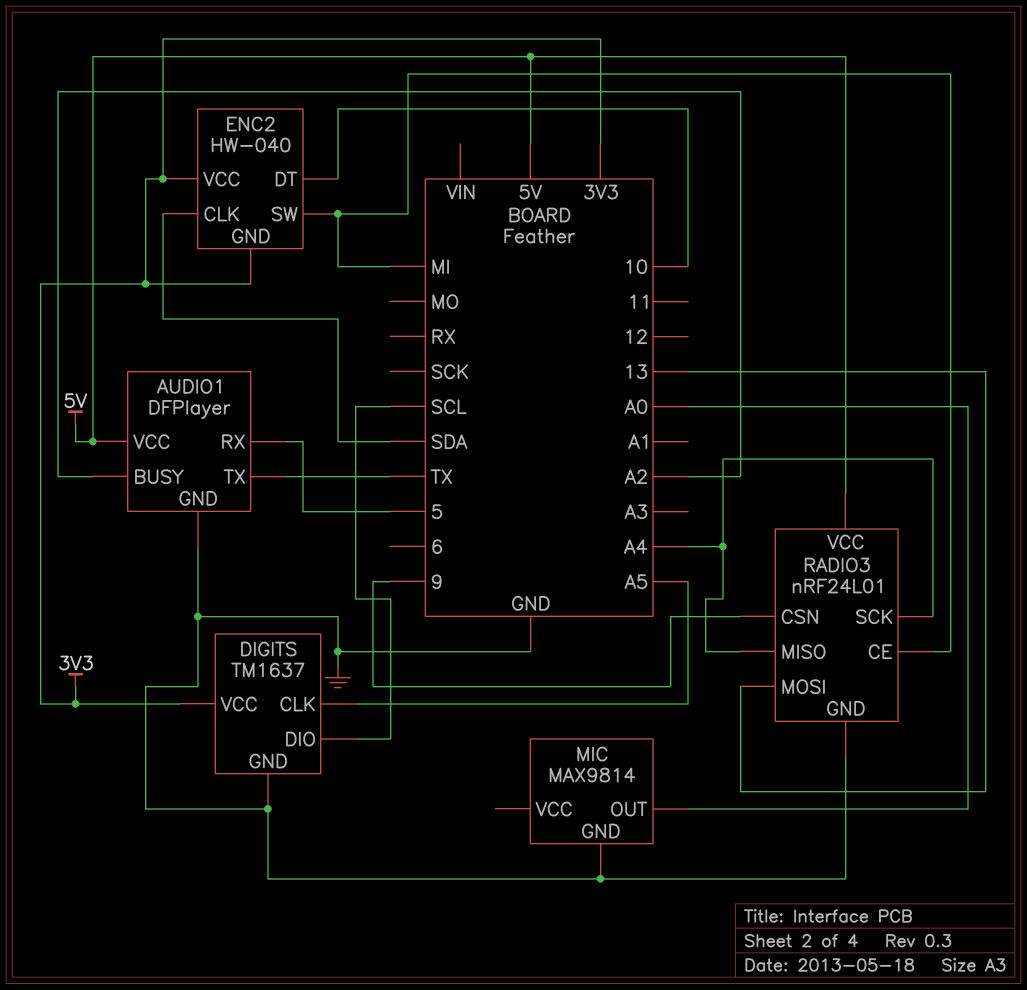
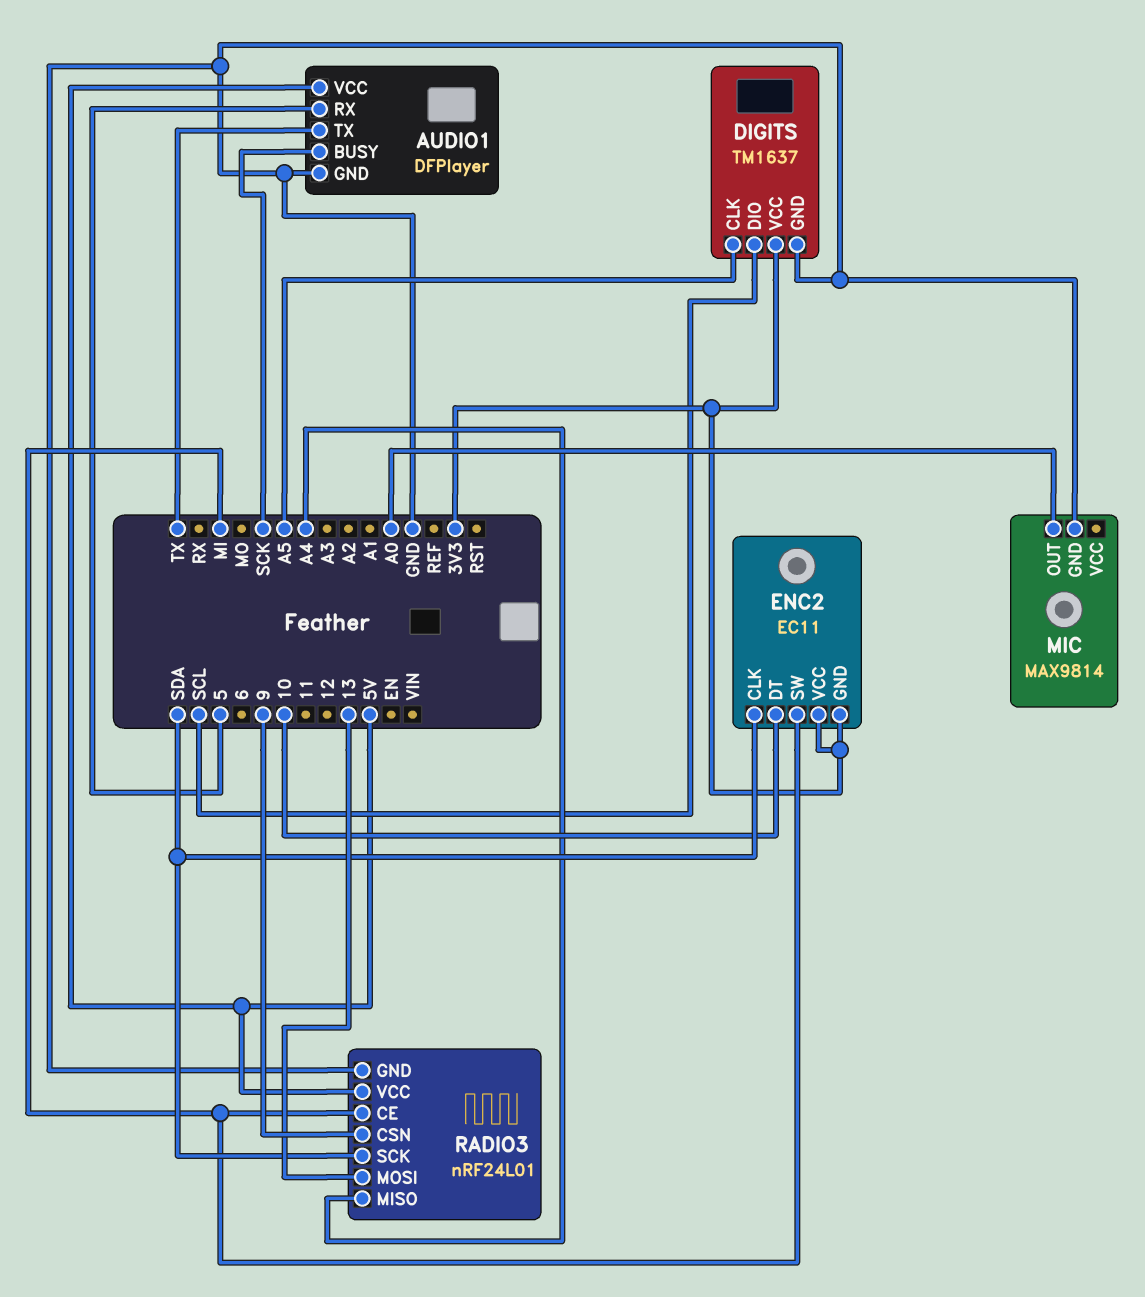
AUDIO1 pin BUSY: A2 -> SCK
ENC2: HW-040 -> EC11
RADIO3 pin SCK: A4 -> SDA

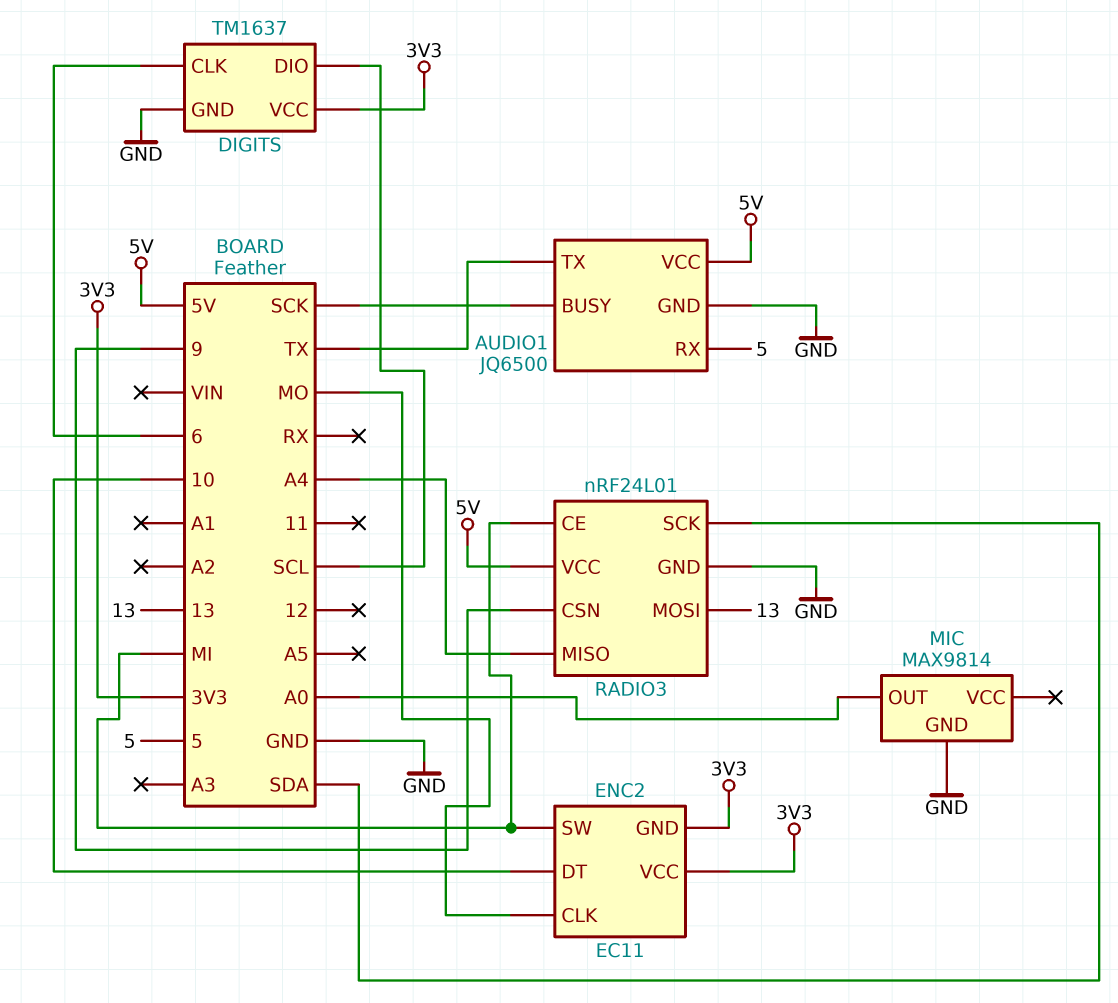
AUDIO1: DFPlayer -> JQ6500
DIGITS pin CLK: A5 -> 6
ENC2 pin CLK: SDA -> MO

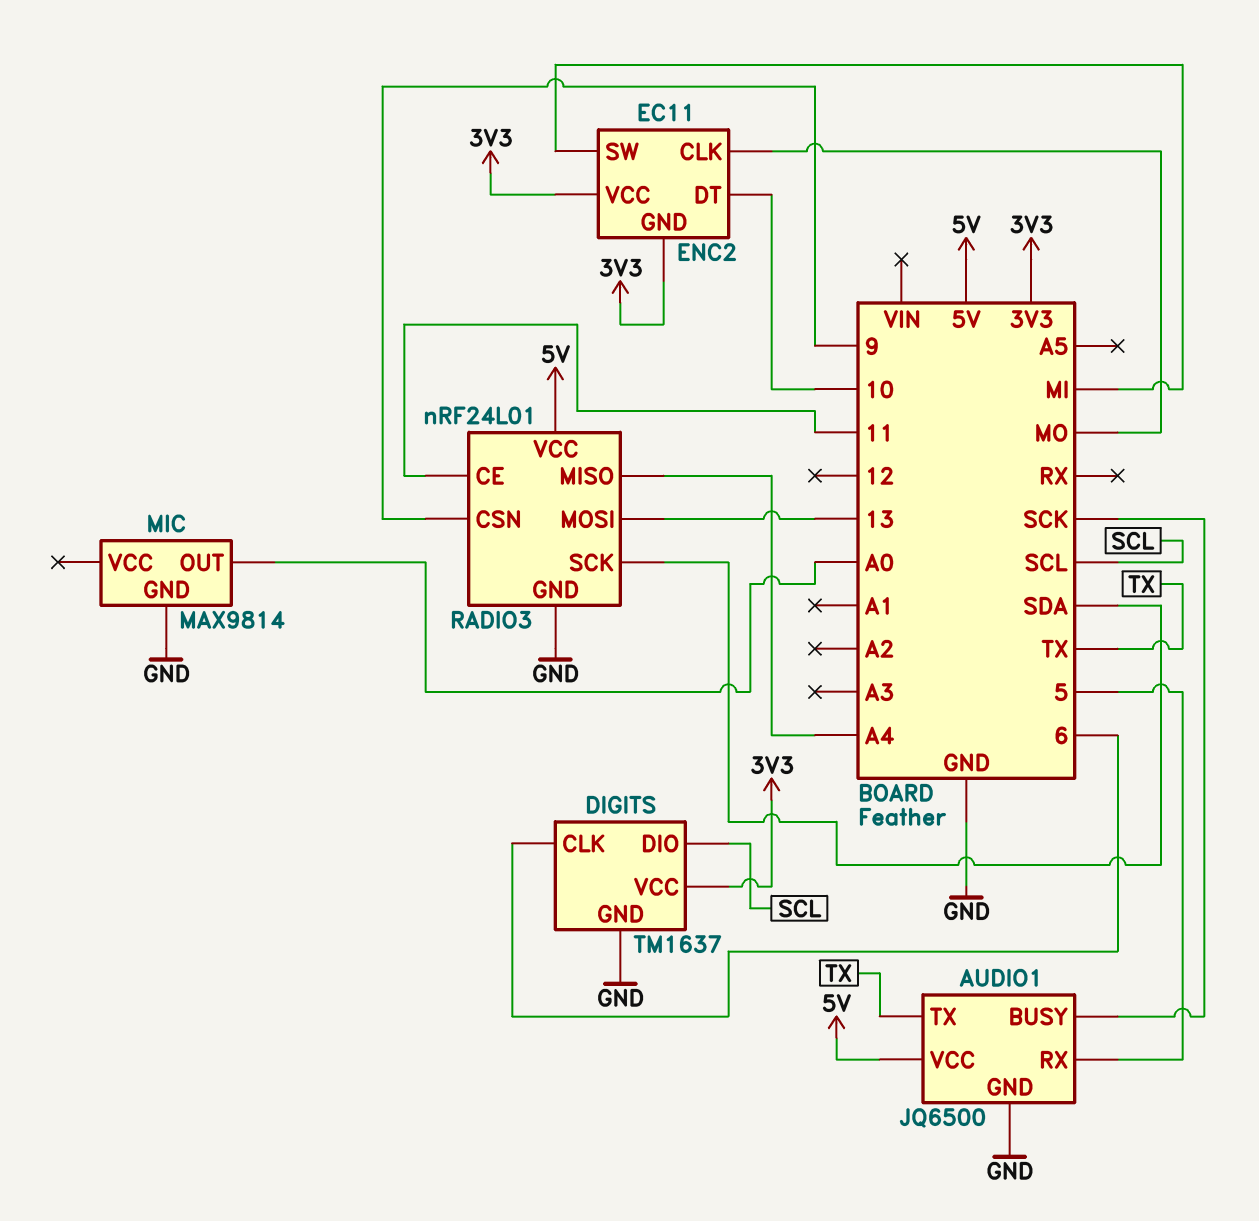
RADIO3 pin CE: MI -> 11

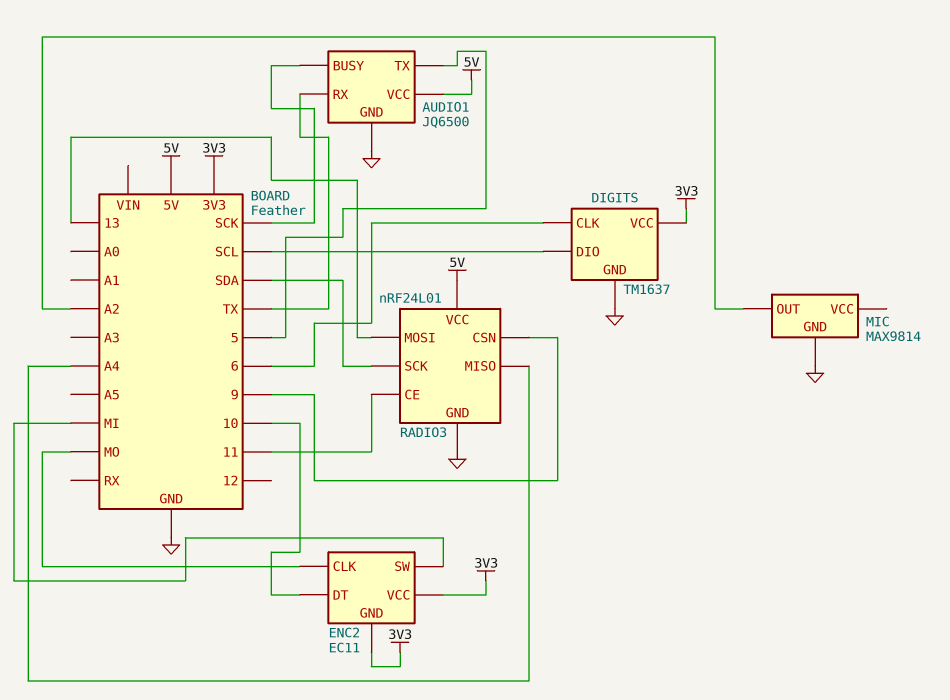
AUDIO1 pin RX: 5 -> TX
AUDIO1 pin TX: TX -> 5
MIC pin OUT: A0 -> A2

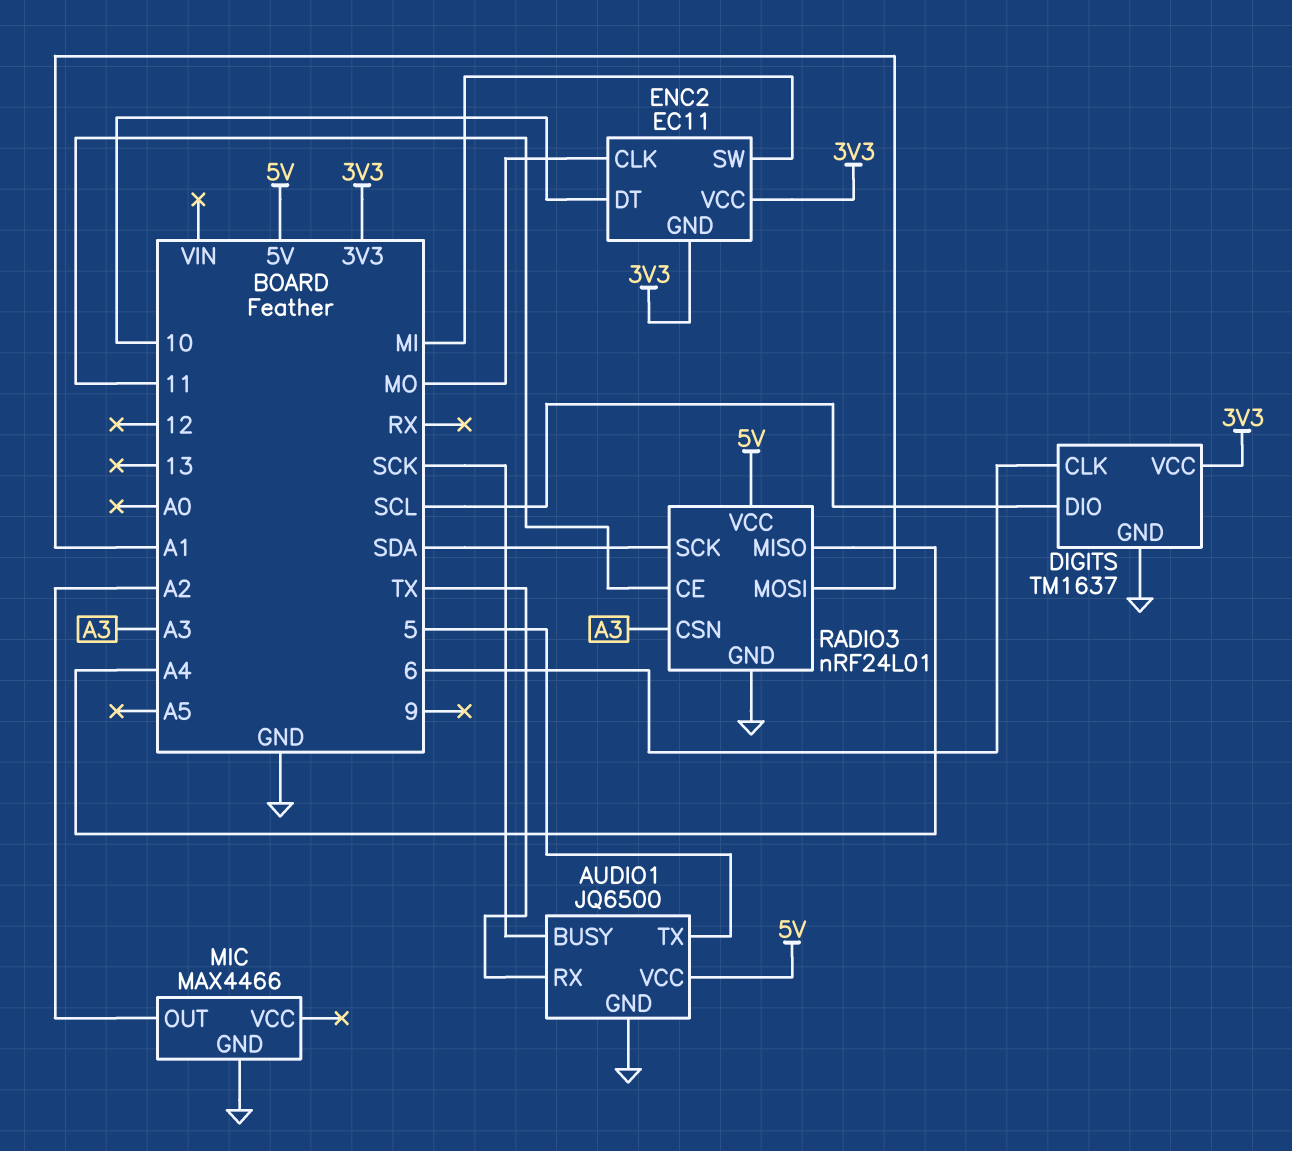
MIC: MAX9814 -> MAX4466
RADIO3 pin CSN: 9 -> A3
RADIO3 pin MOSI: 13 -> A1

